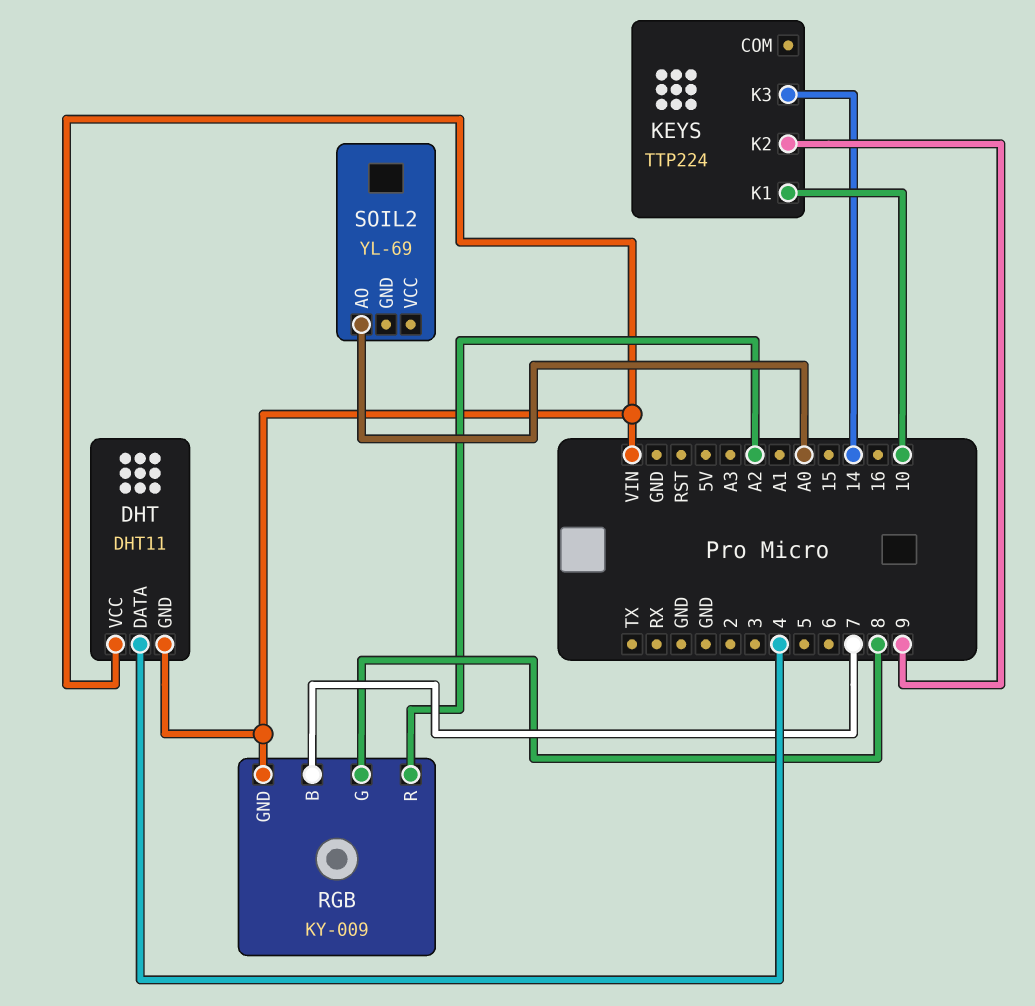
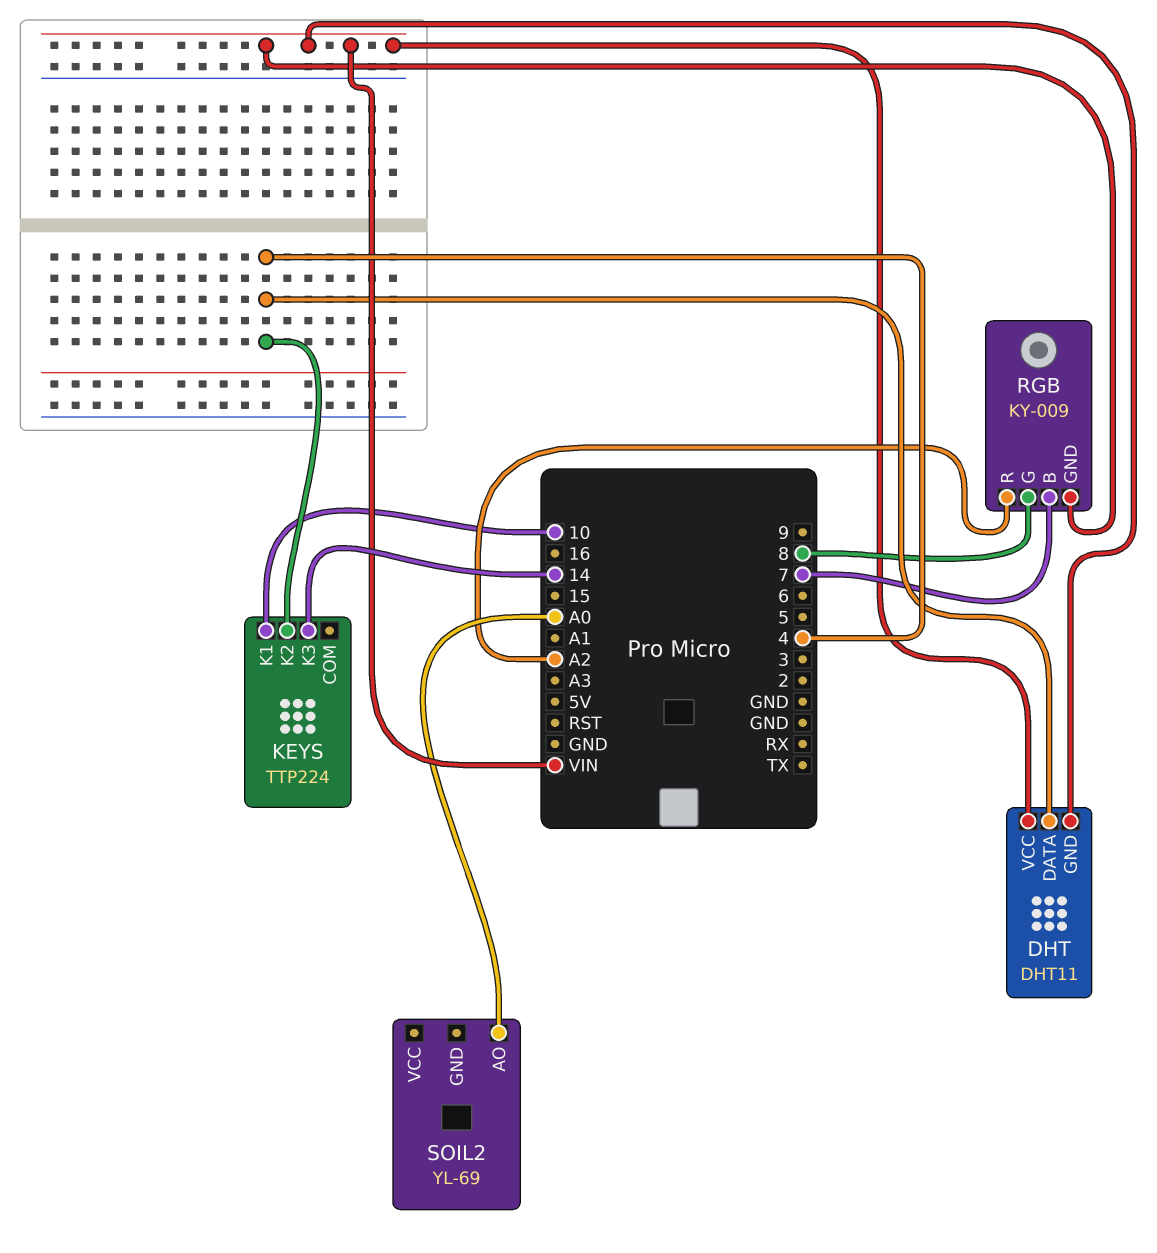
KEYS pin K2: 9 -> 4

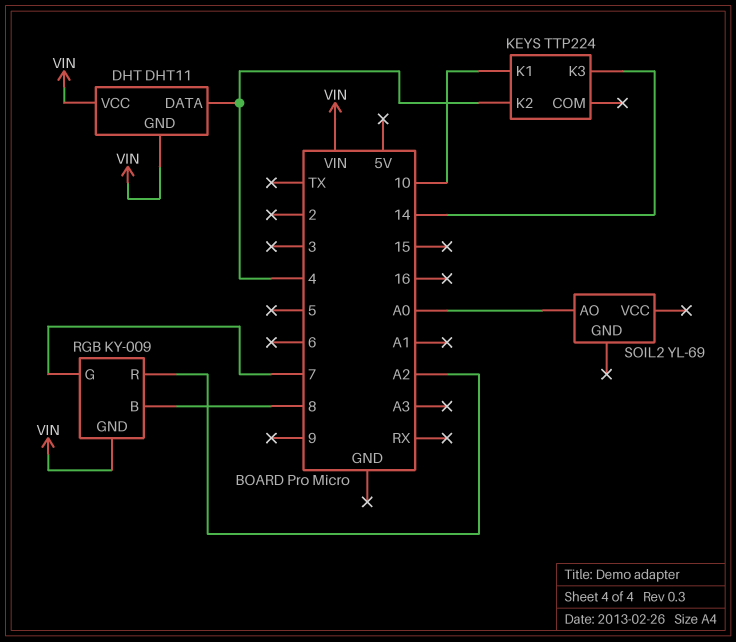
RGB pin B: 7 -> 8
RGB pin G: 8 -> 7

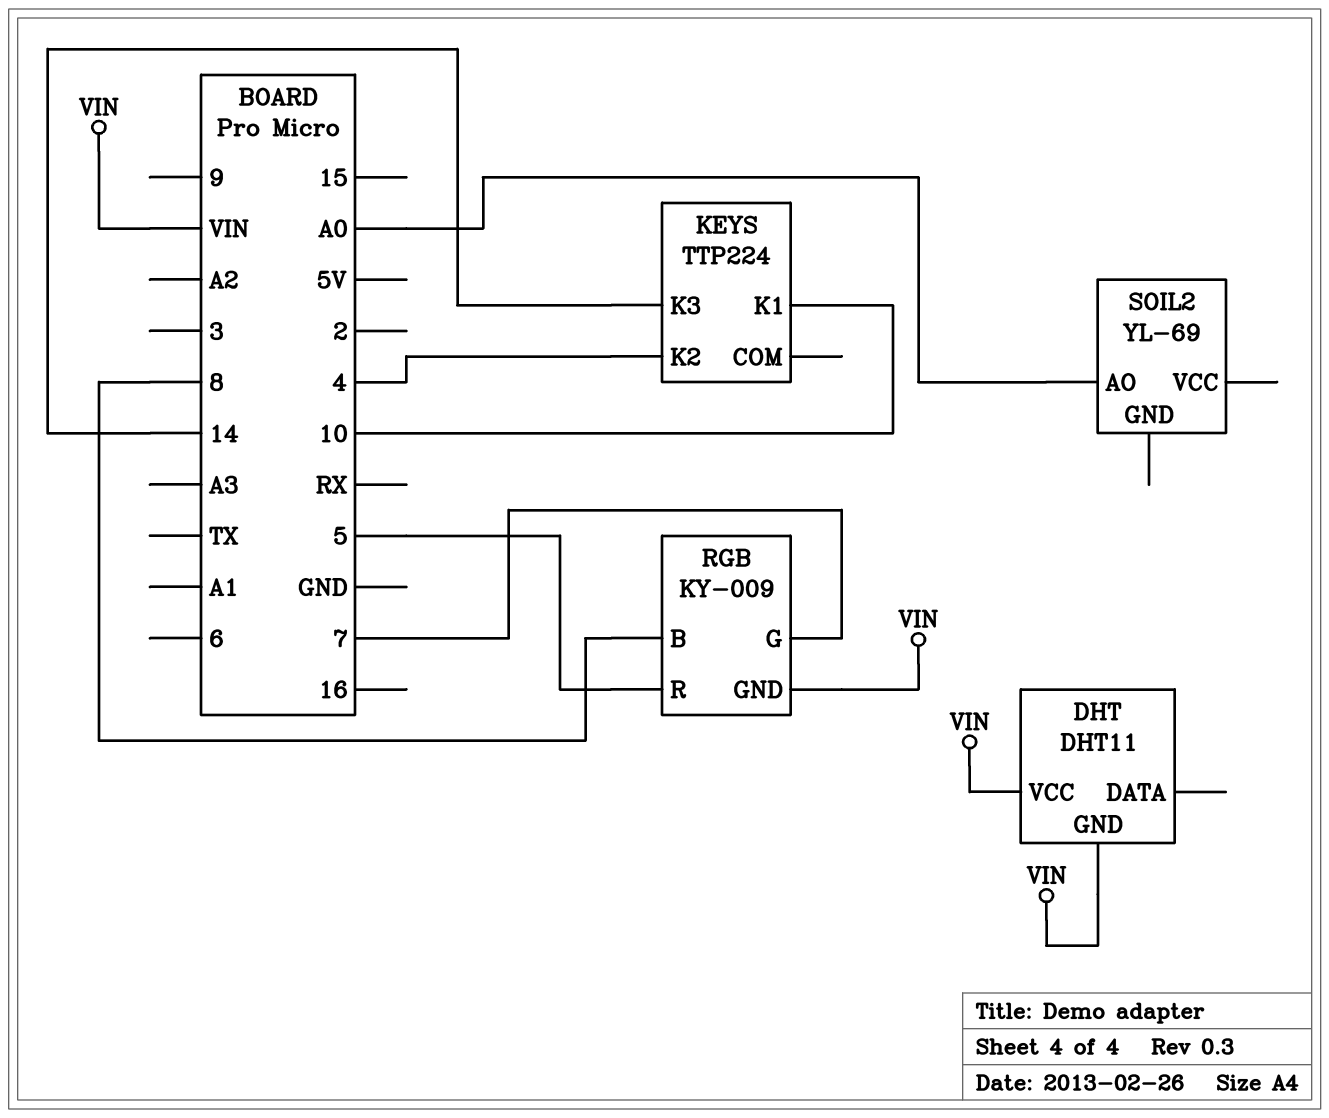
DHT pin DATA: 4 -> none
RGB pin R: A2 -> 5

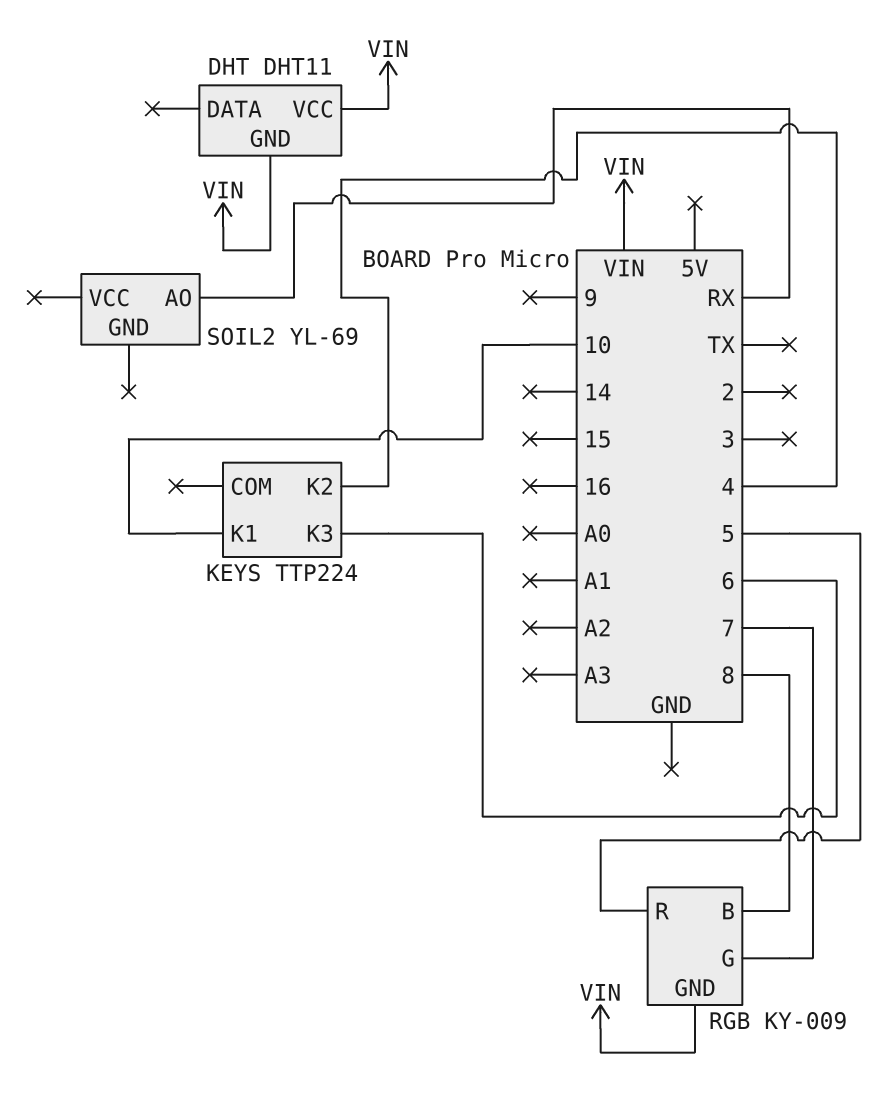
KEYS pin K3: 14 -> 6
SOIL2 pin AO: A0 -> RX

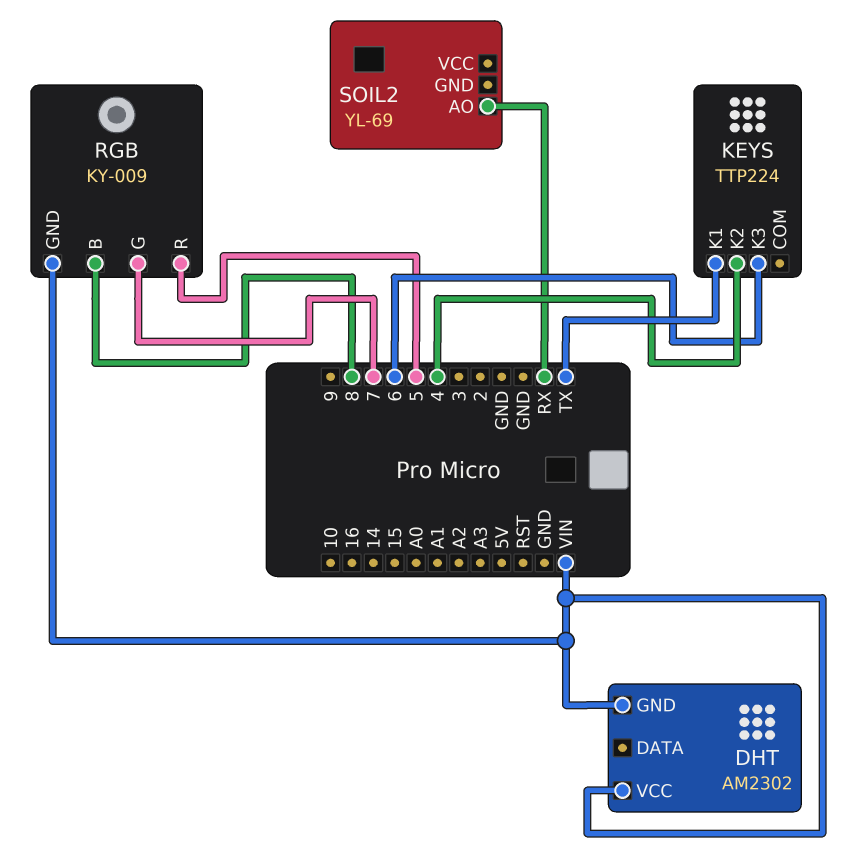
DHT: DHT11 -> AM2302
KEYS pin K1: 10 -> TX

